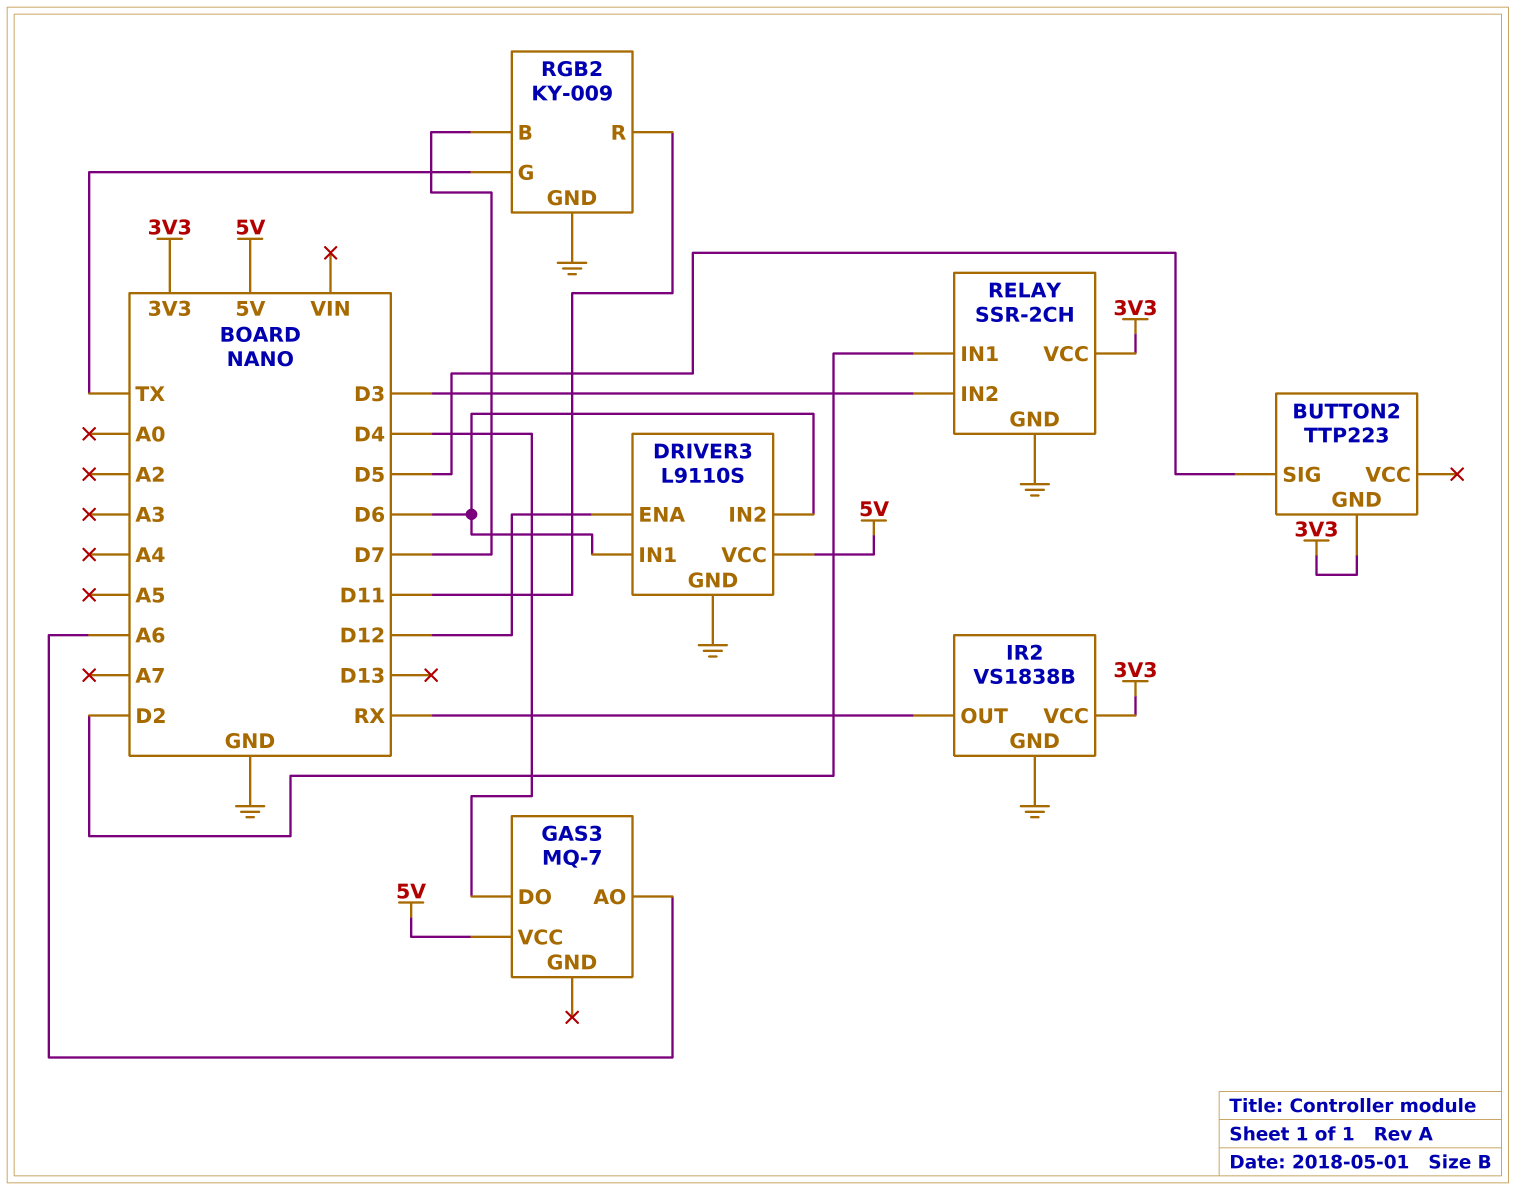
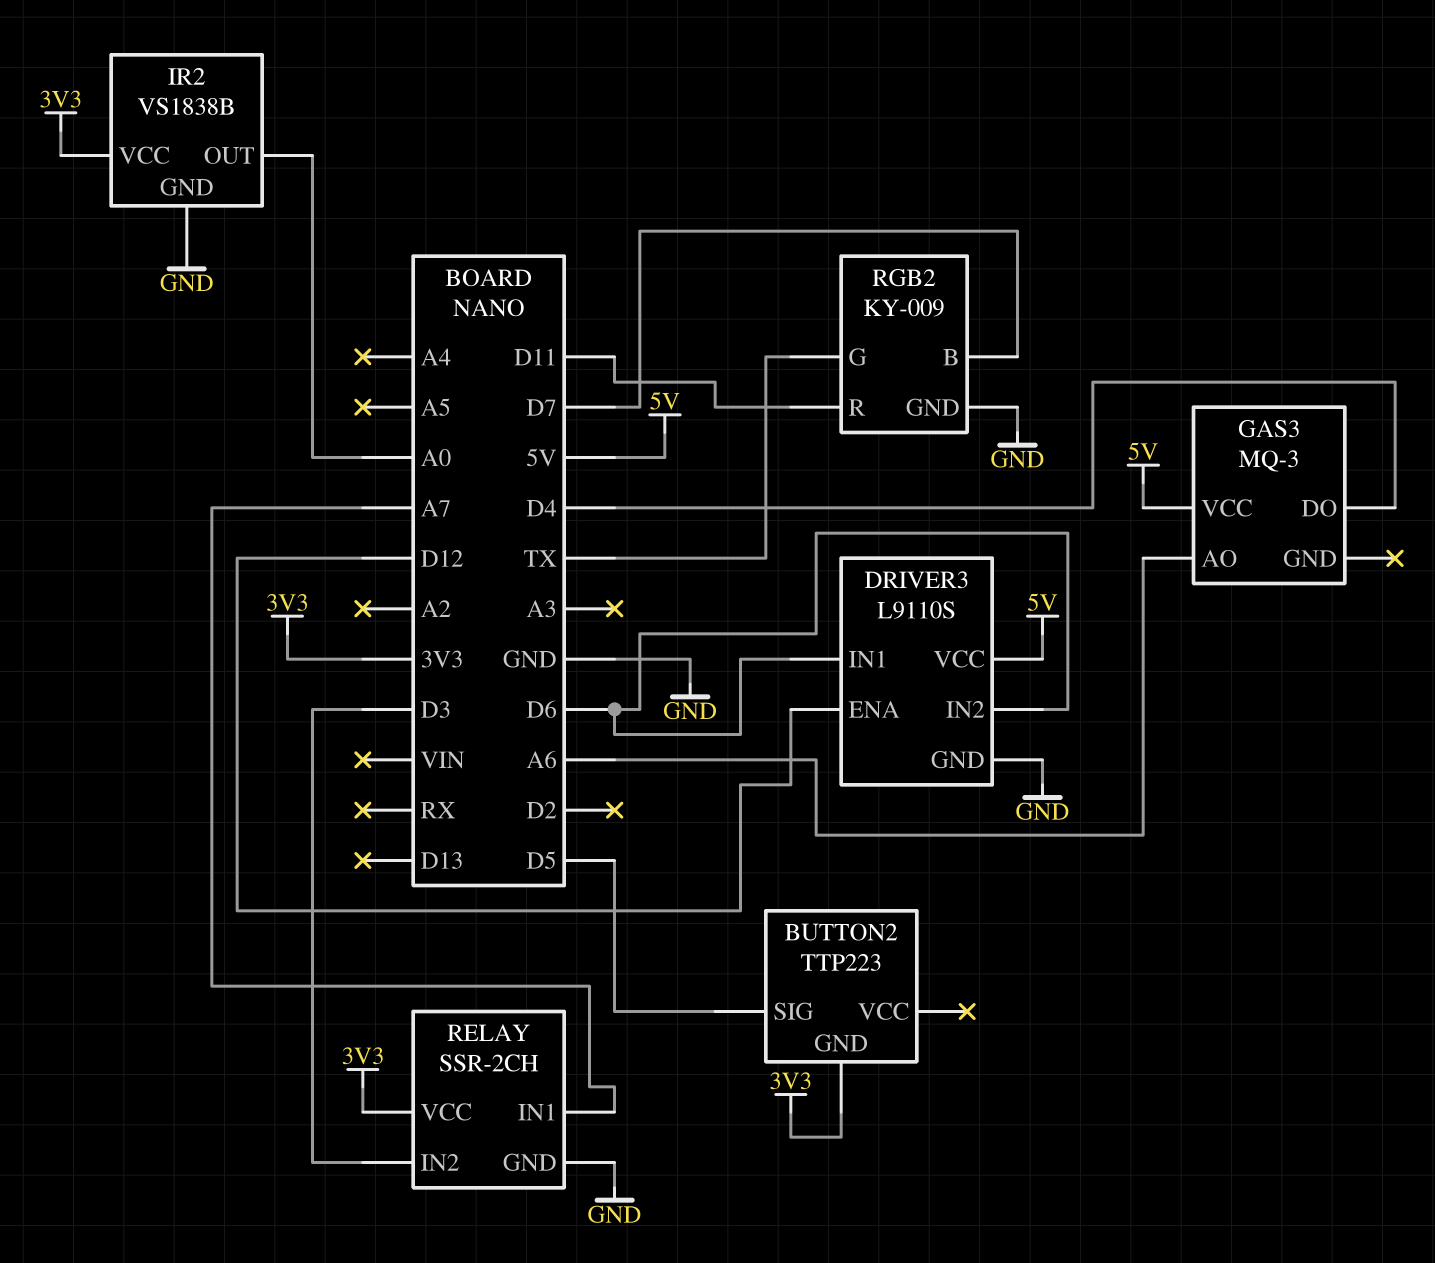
GAS3: MQ-7 -> MQ-3
IR2 pin OUT: RX -> A0
RELAY pin IN1: D2 -> A7

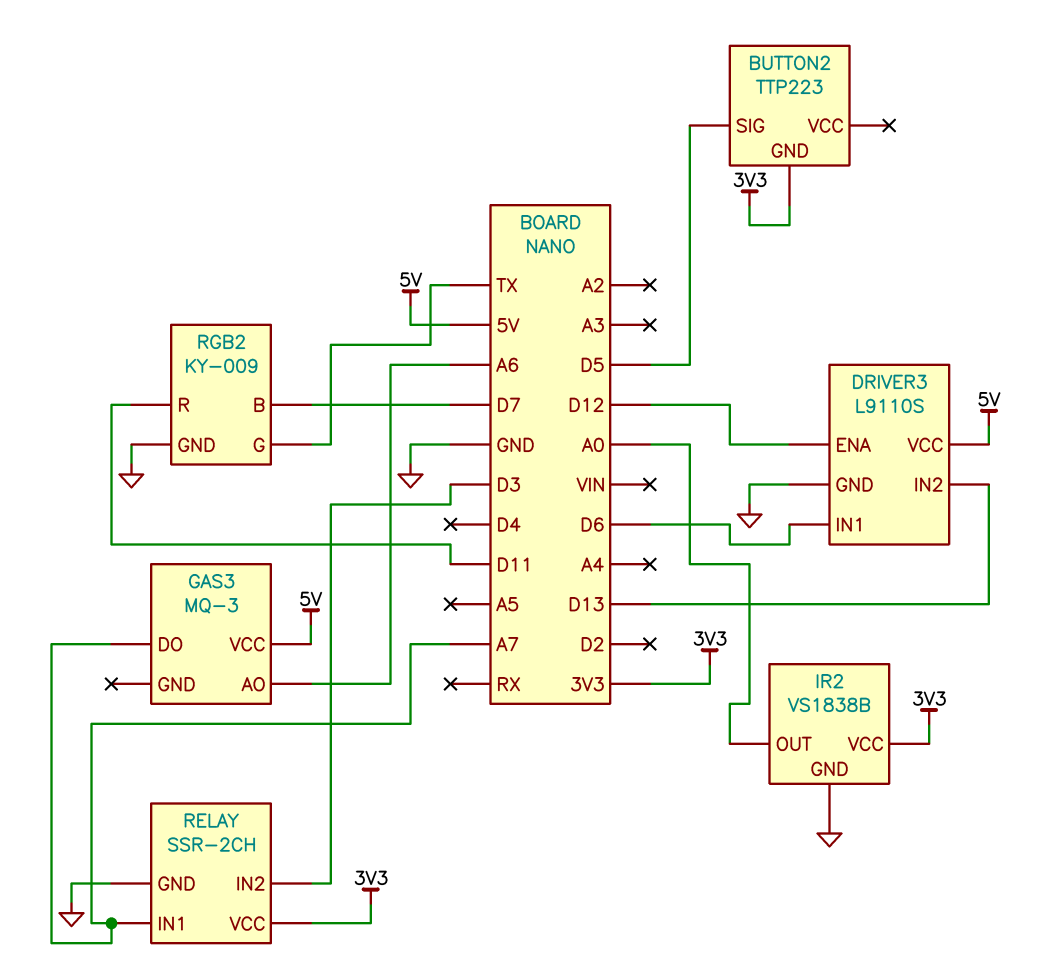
DRIVER3 pin IN2: D6 -> D13
GAS3 pin DO: D4 -> A7

